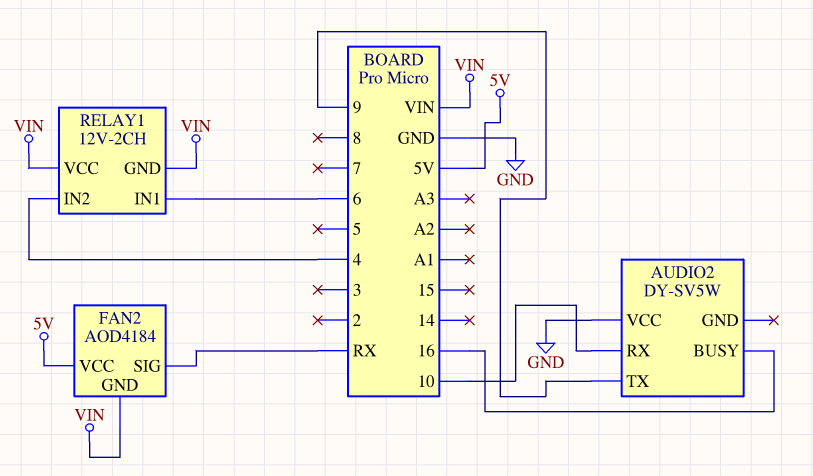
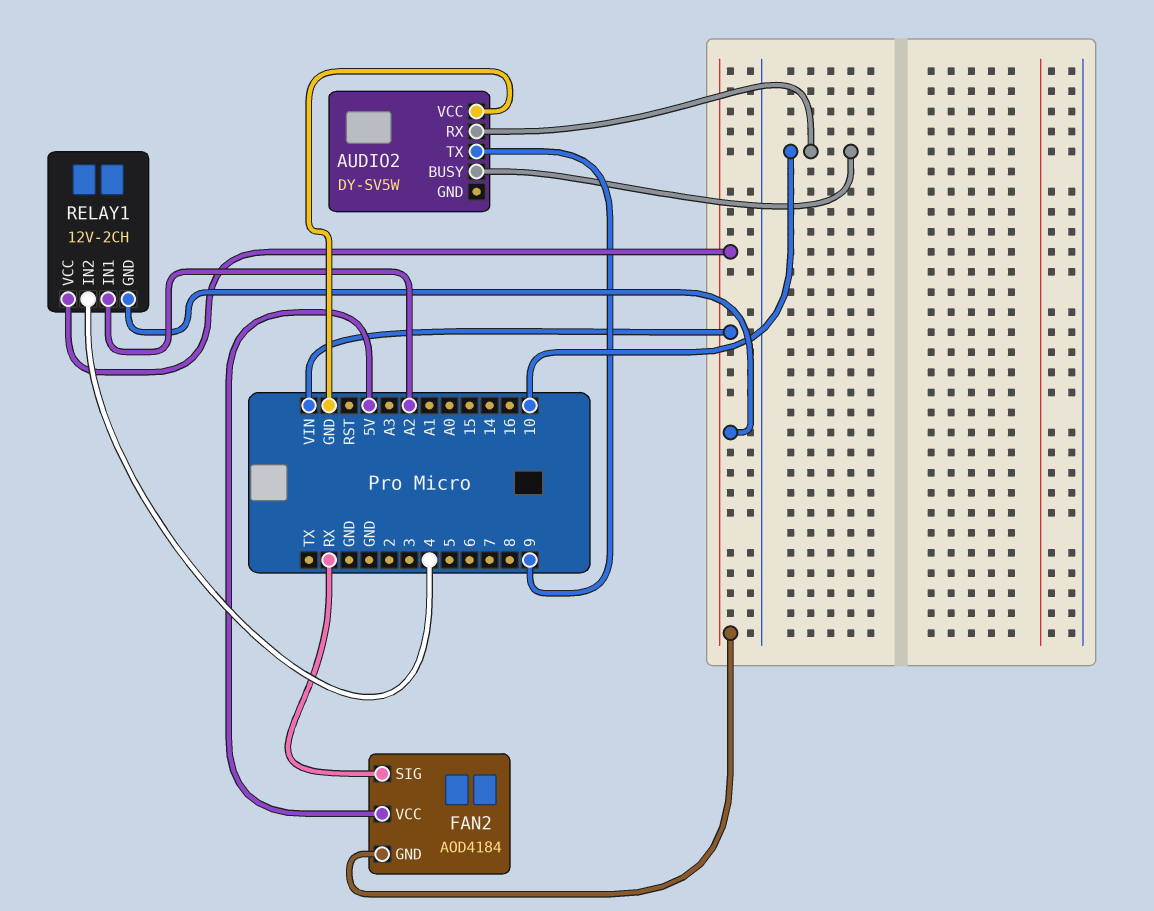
AUDIO2 pin BUSY: 16 -> 10
RELAY1 pin IN1: 6 -> A2

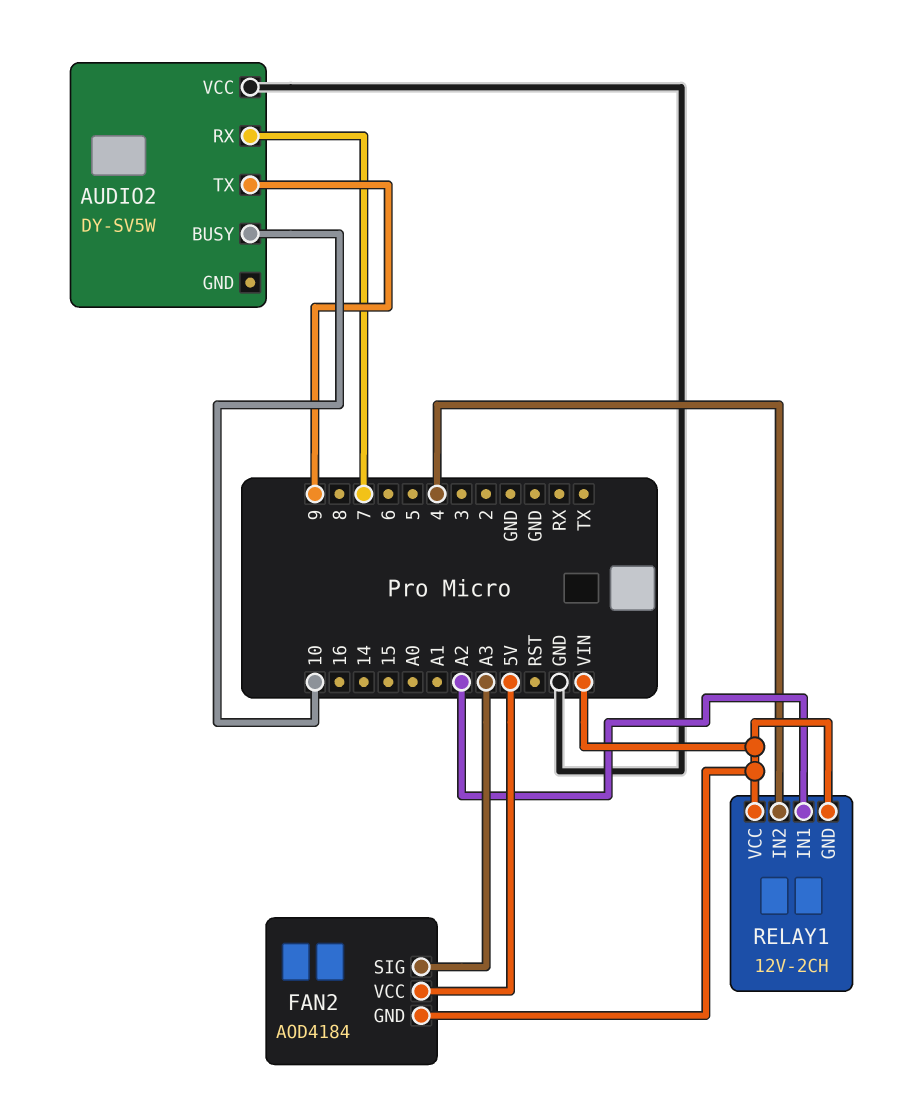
AUDIO2 pin RX: 10 -> 7
FAN2 pin SIG: RX -> A3

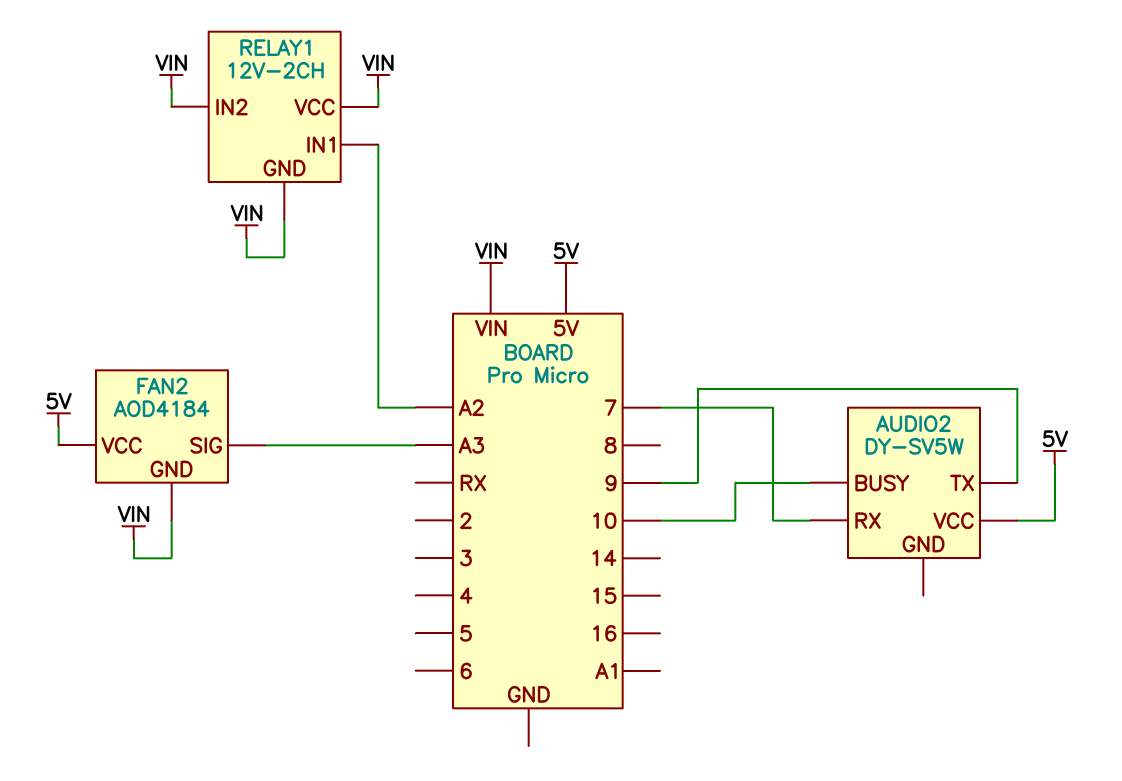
AUDIO2 pin VCC: GND -> 5V
RELAY1 pin IN2: 4 -> VIN

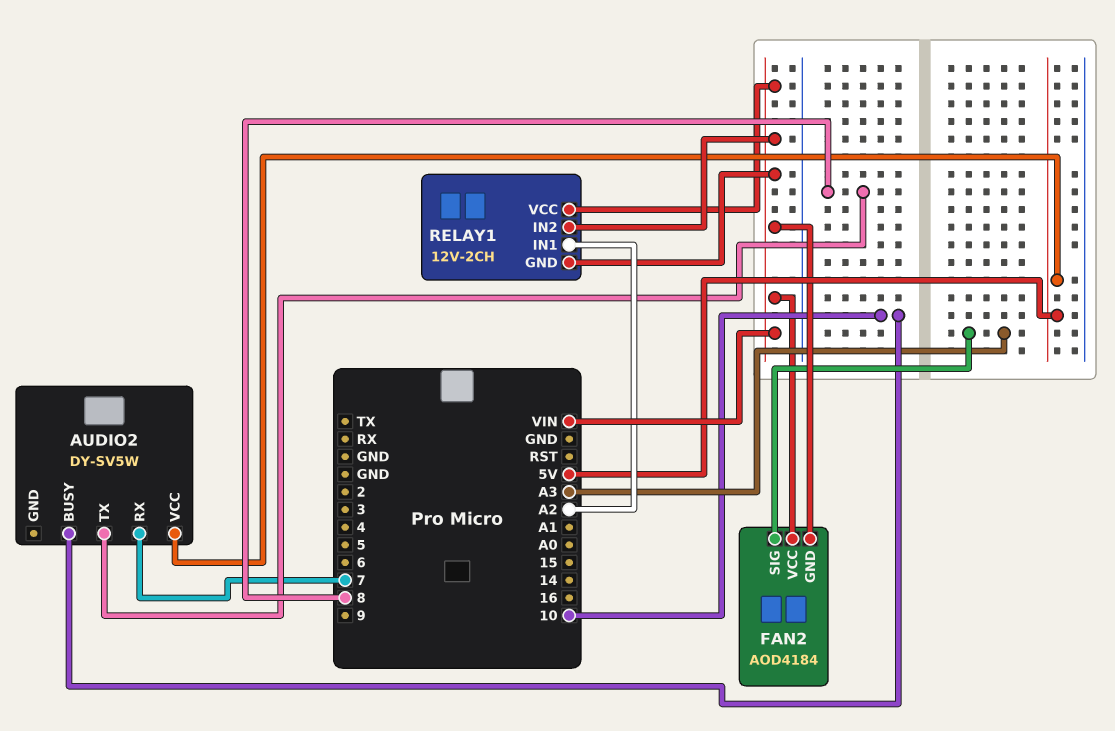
AUDIO2 pin TX: 9 -> 8
FAN2 pin VCC: 5V -> VIN

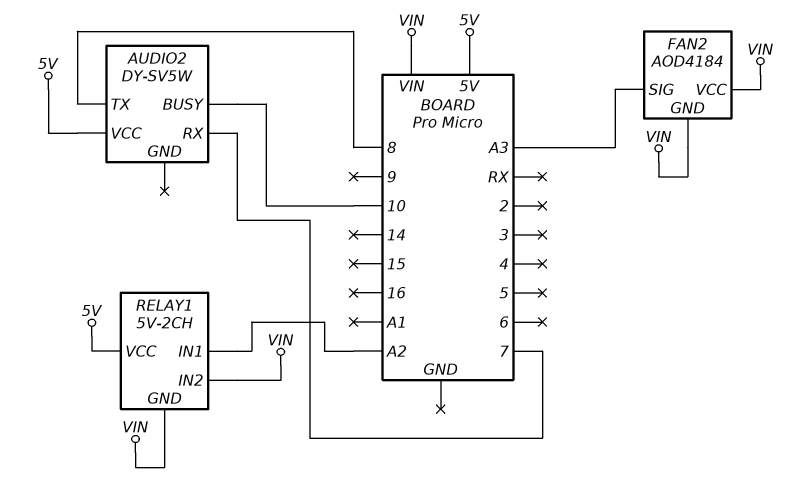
RELAY1: 12V-2CH -> 5V-2CH
RELAY1 pin VCC: VIN -> 5V

